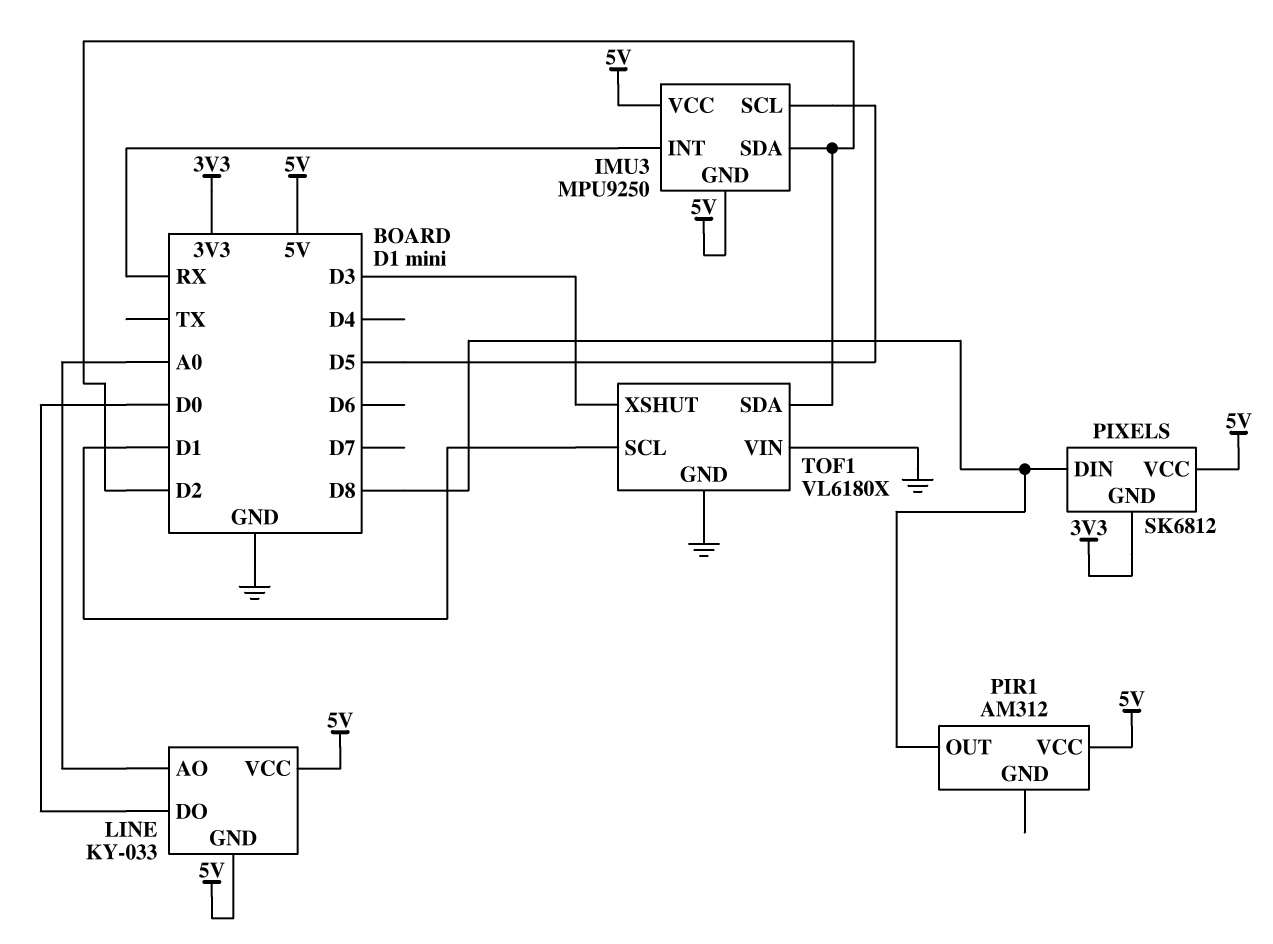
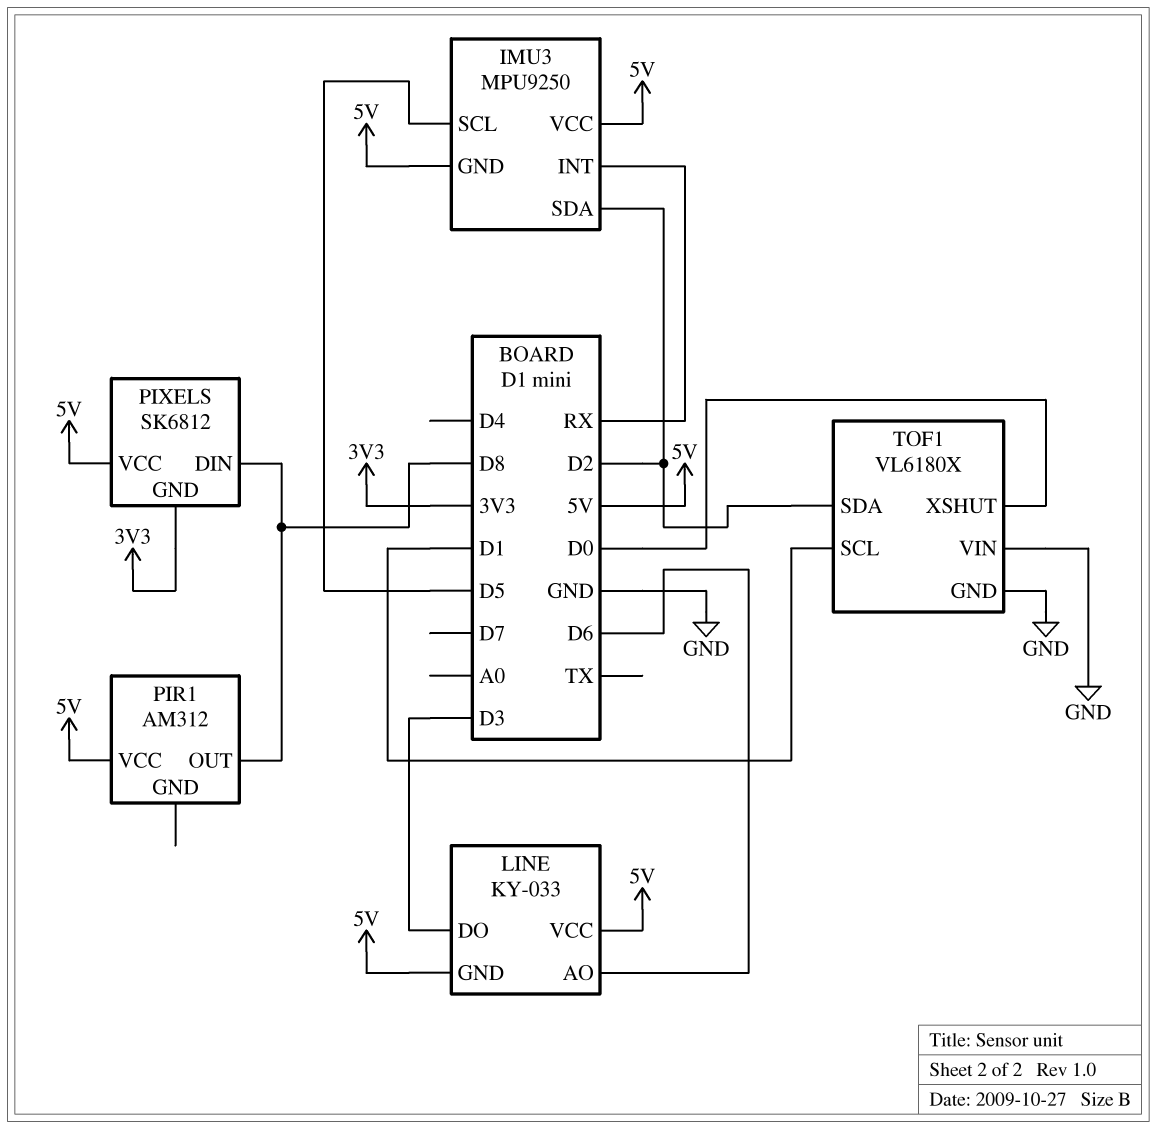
LINE pin AO: A0 -> D6
LINE pin DO: D0 -> D3
TOF1 pin XSHUT: D3 -> D0

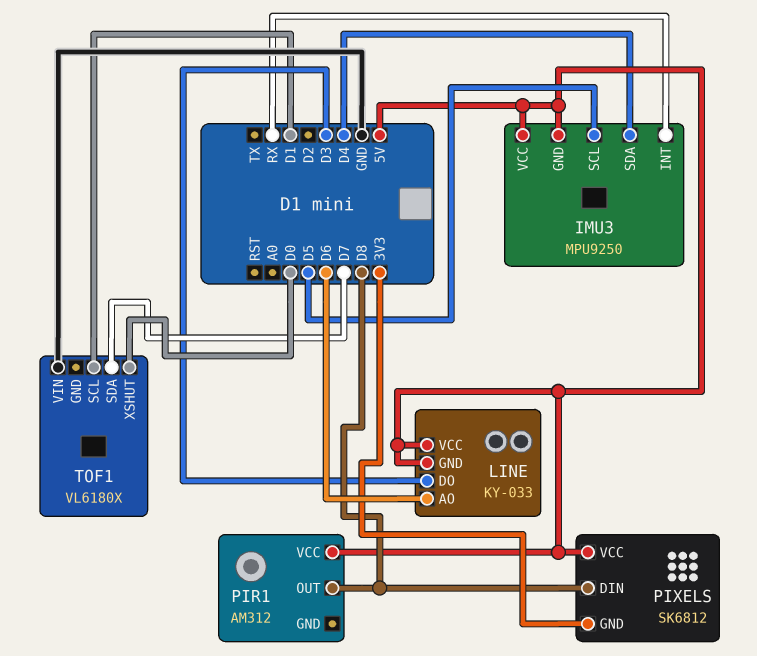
IMU3 pin SDA: D2 -> D4
TOF1 pin GND: GND -> none
TOF1 pin SDA: D2 -> D7

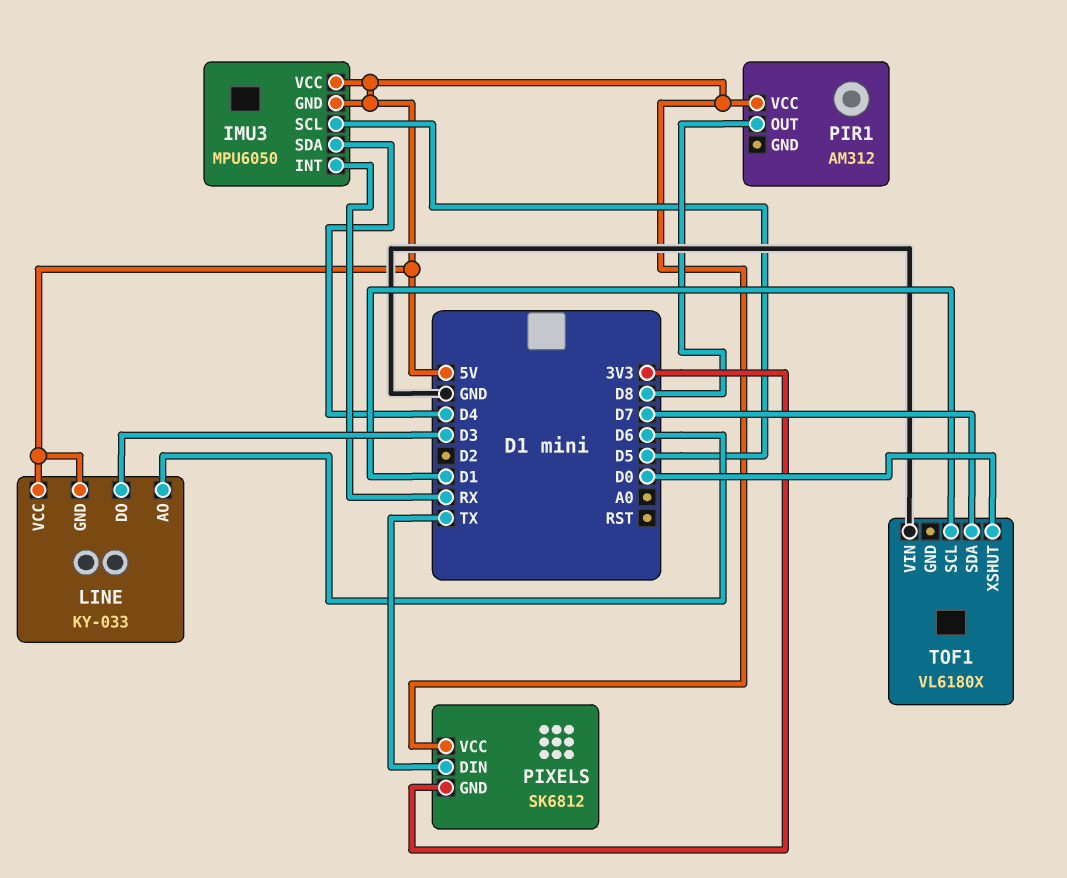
IMU3: MPU9250 -> MPU6050
PIXELS pin DIN: D8 -> TX

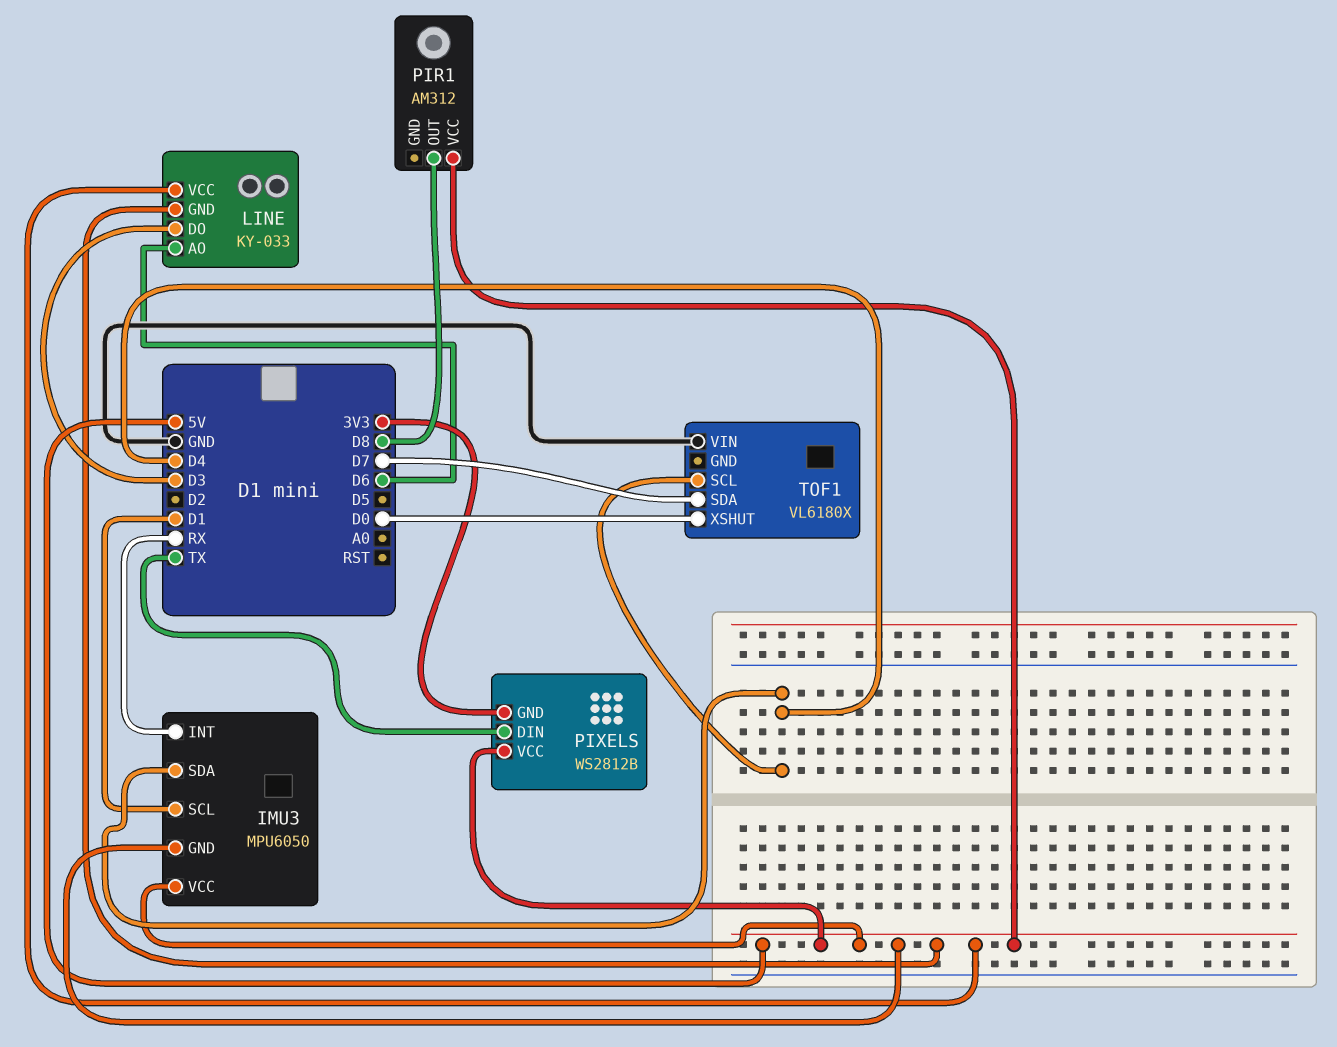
IMU3 pin SCL: D5 -> D1
PIXELS: SK6812 -> WS2812B
TOF1 pin SCL: D1 -> D4

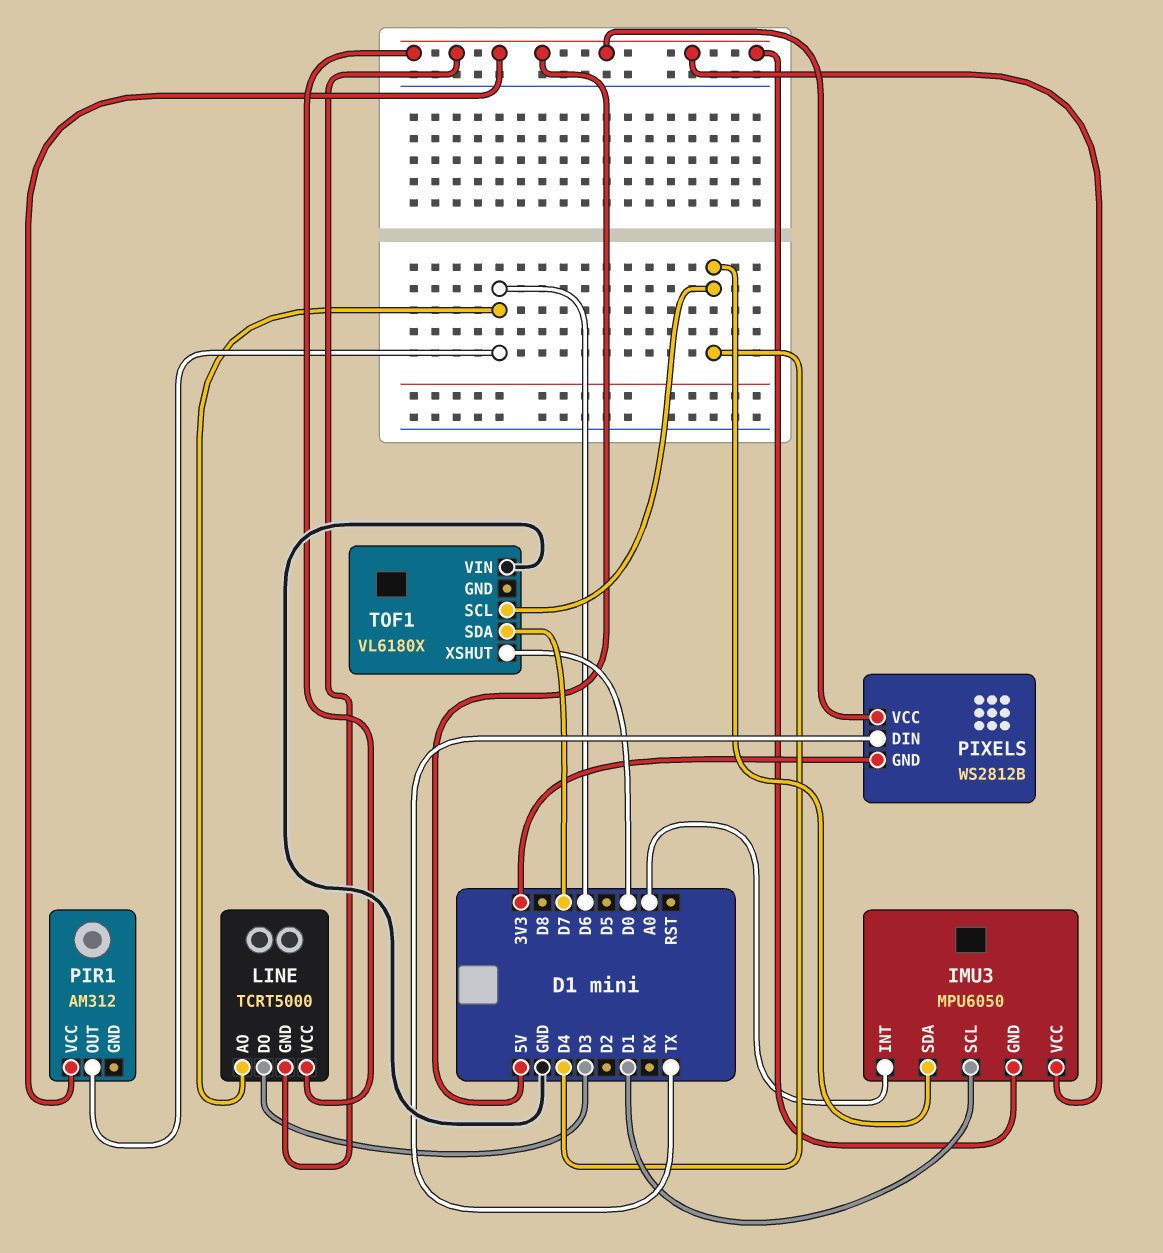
IMU3 pin INT: RX -> A0
LINE: KY-033 -> TCRT5000
PIR1 pin OUT: D8 -> D6

